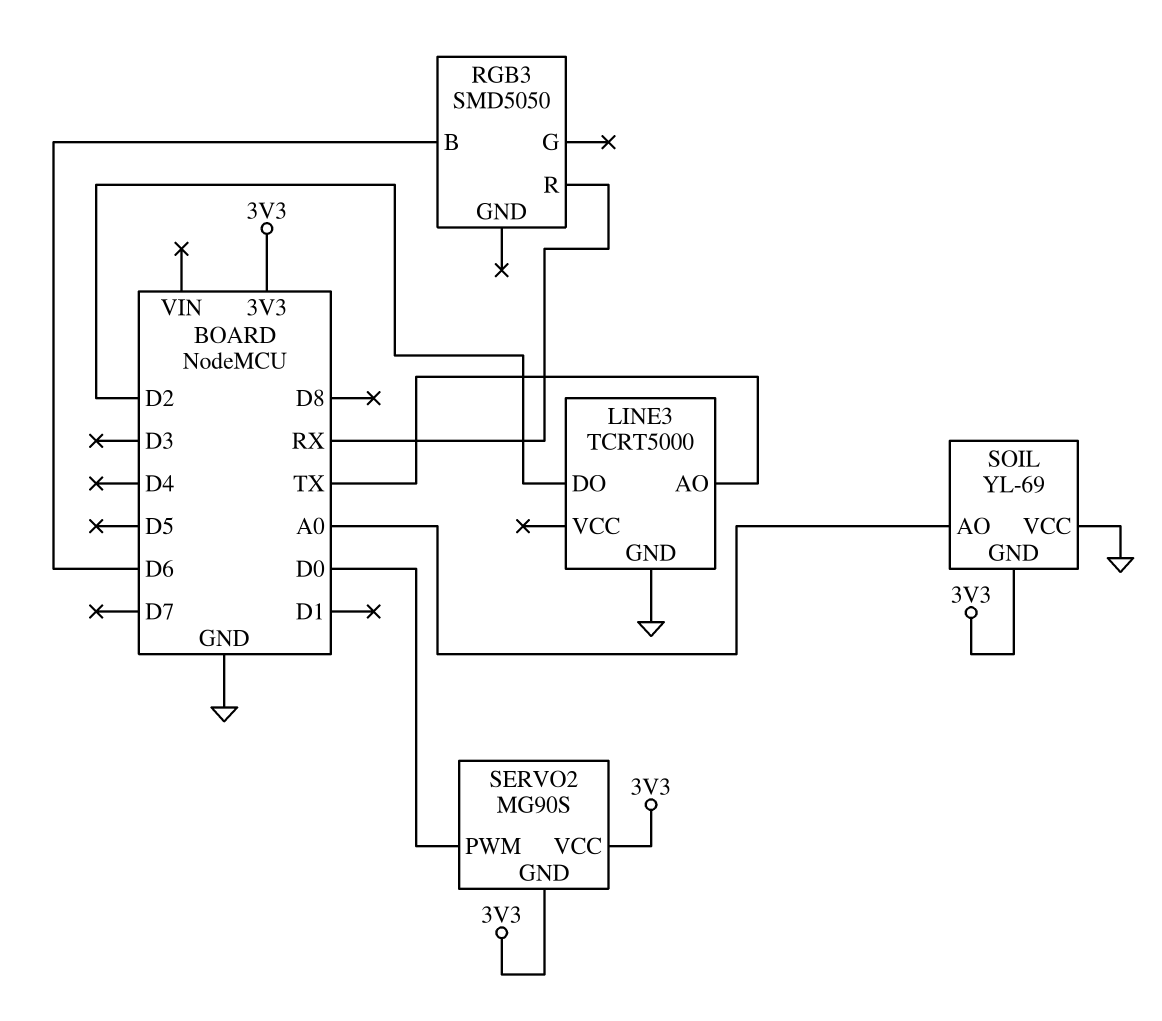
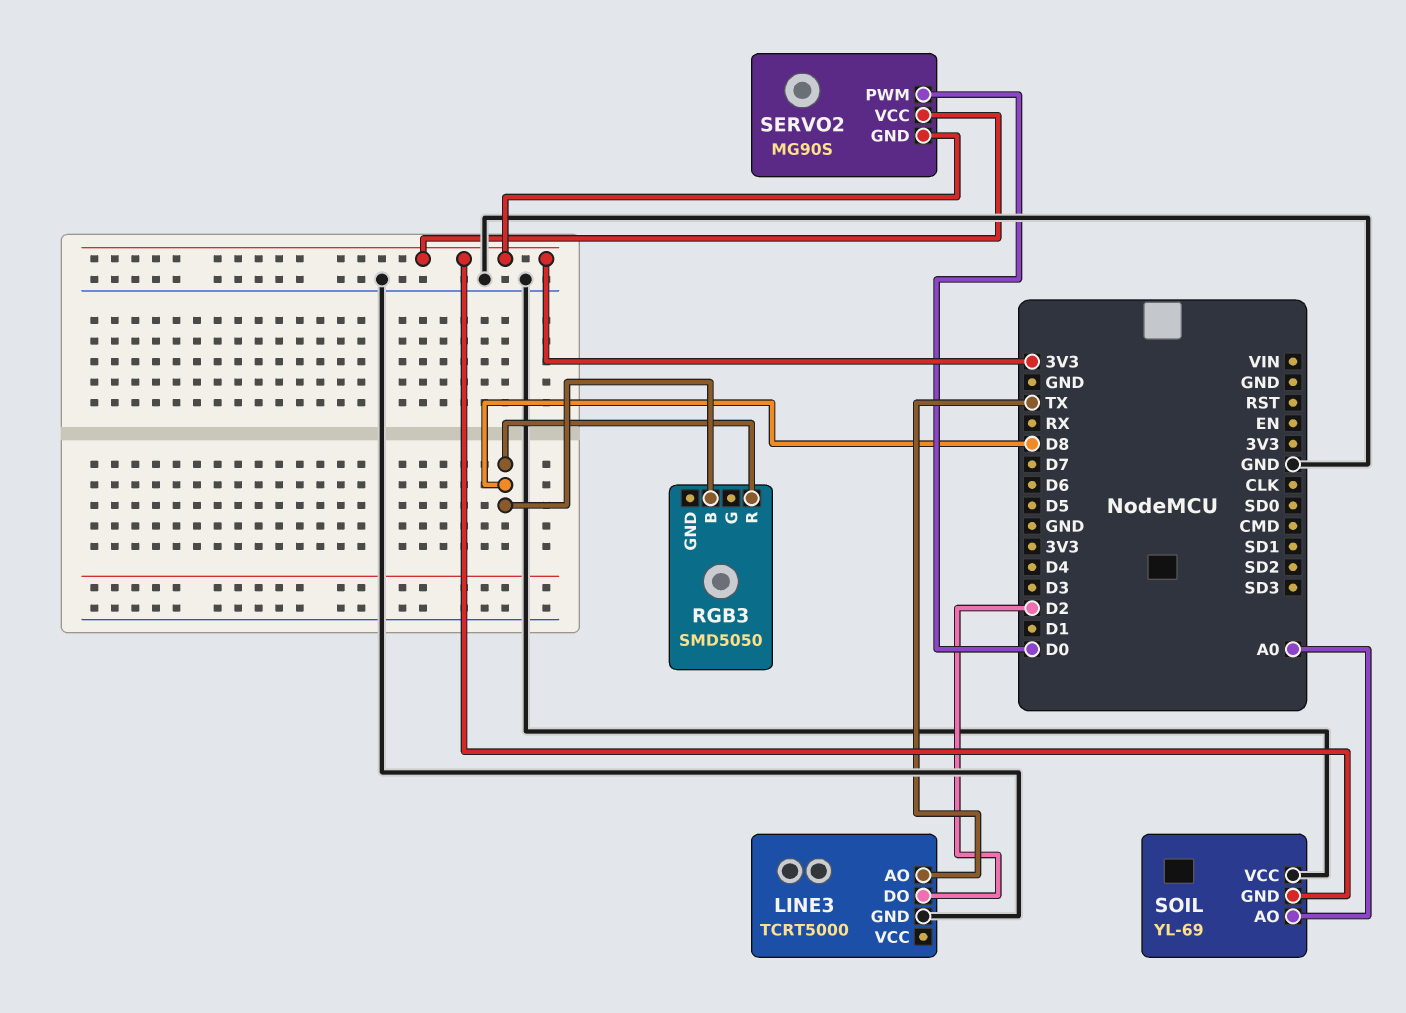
RGB3 pin B: D6 -> D8
RGB3 pin R: RX -> D8

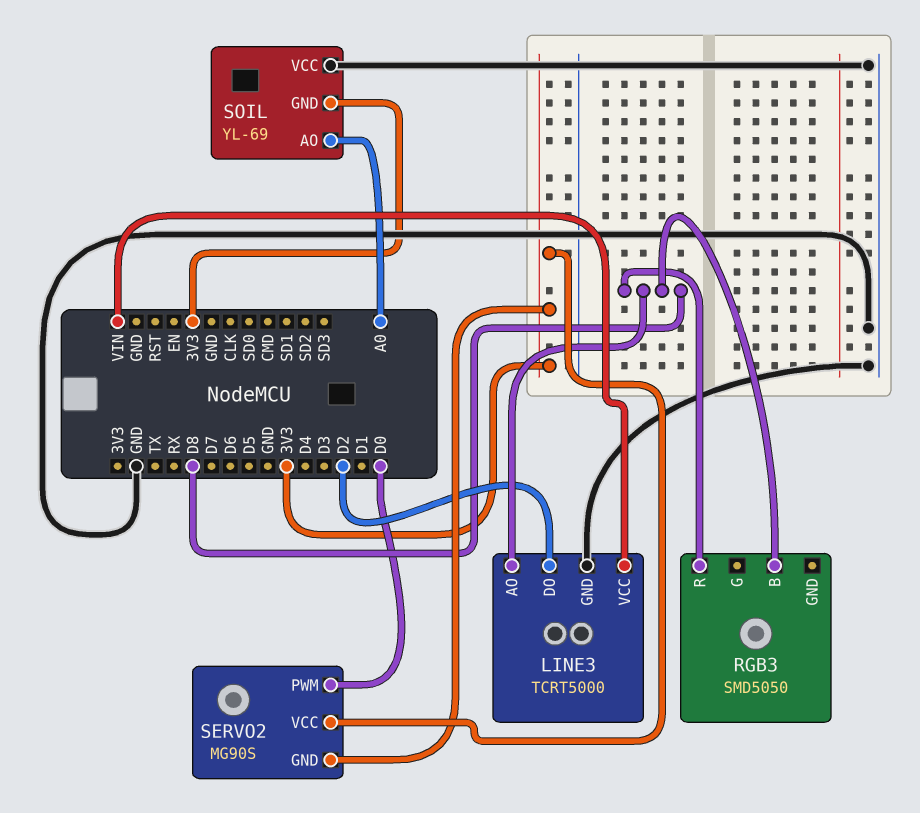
LINE3 pin AO: TX -> D8
LINE3 pin VCC: none -> VIN

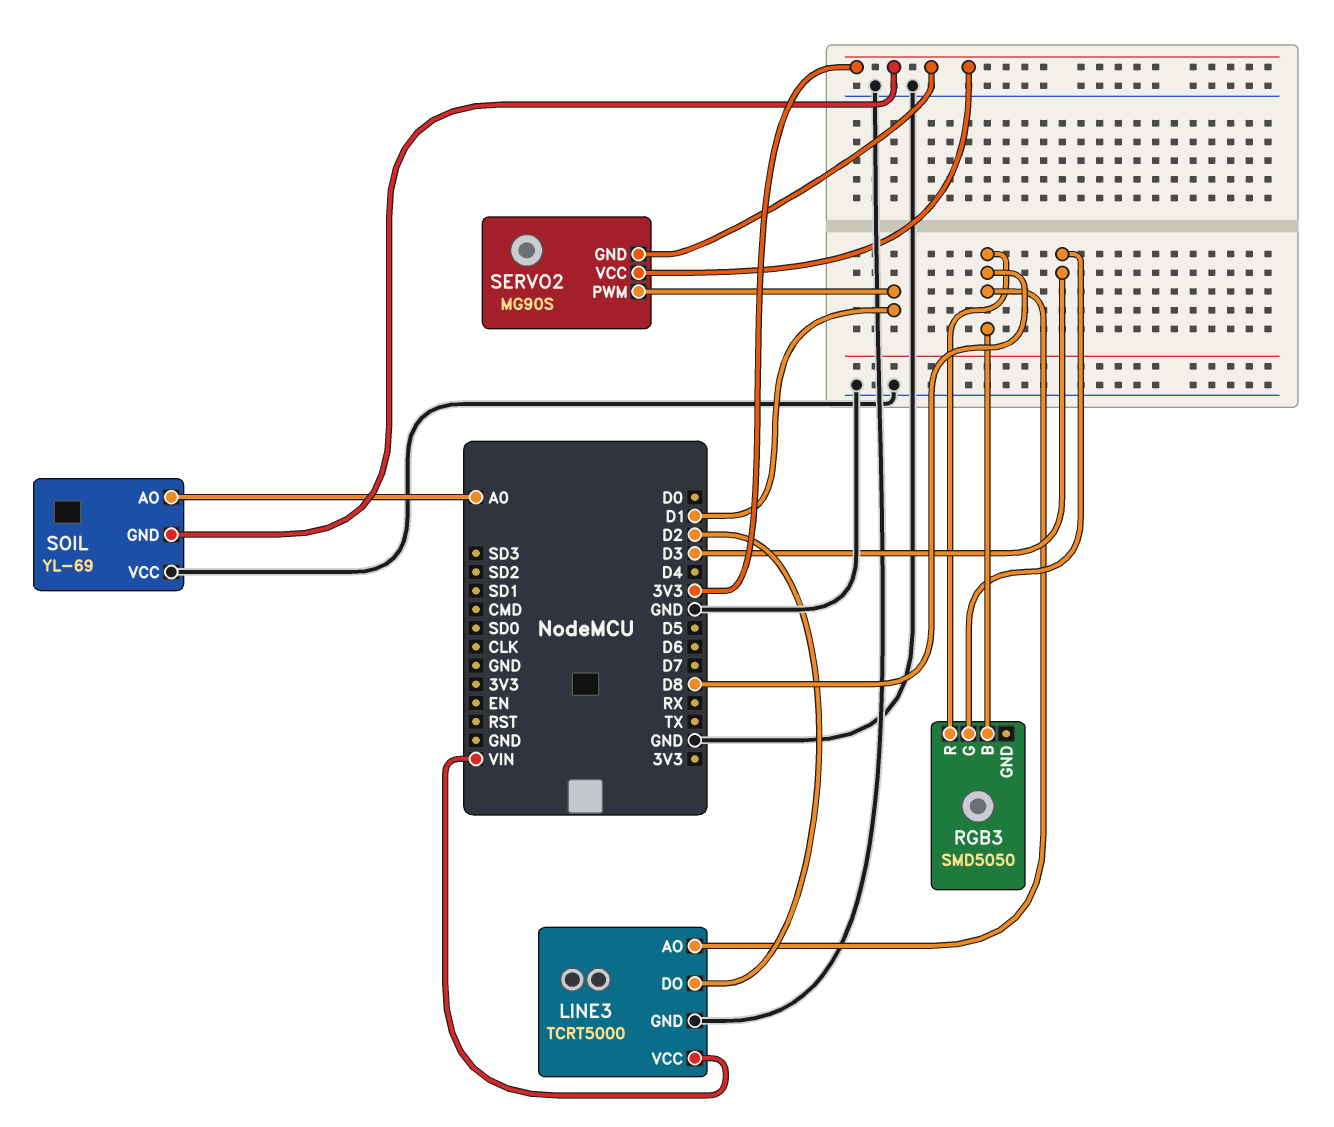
RGB3 pin G: none -> D3
SERVO2 pin PWM: D0 -> D1

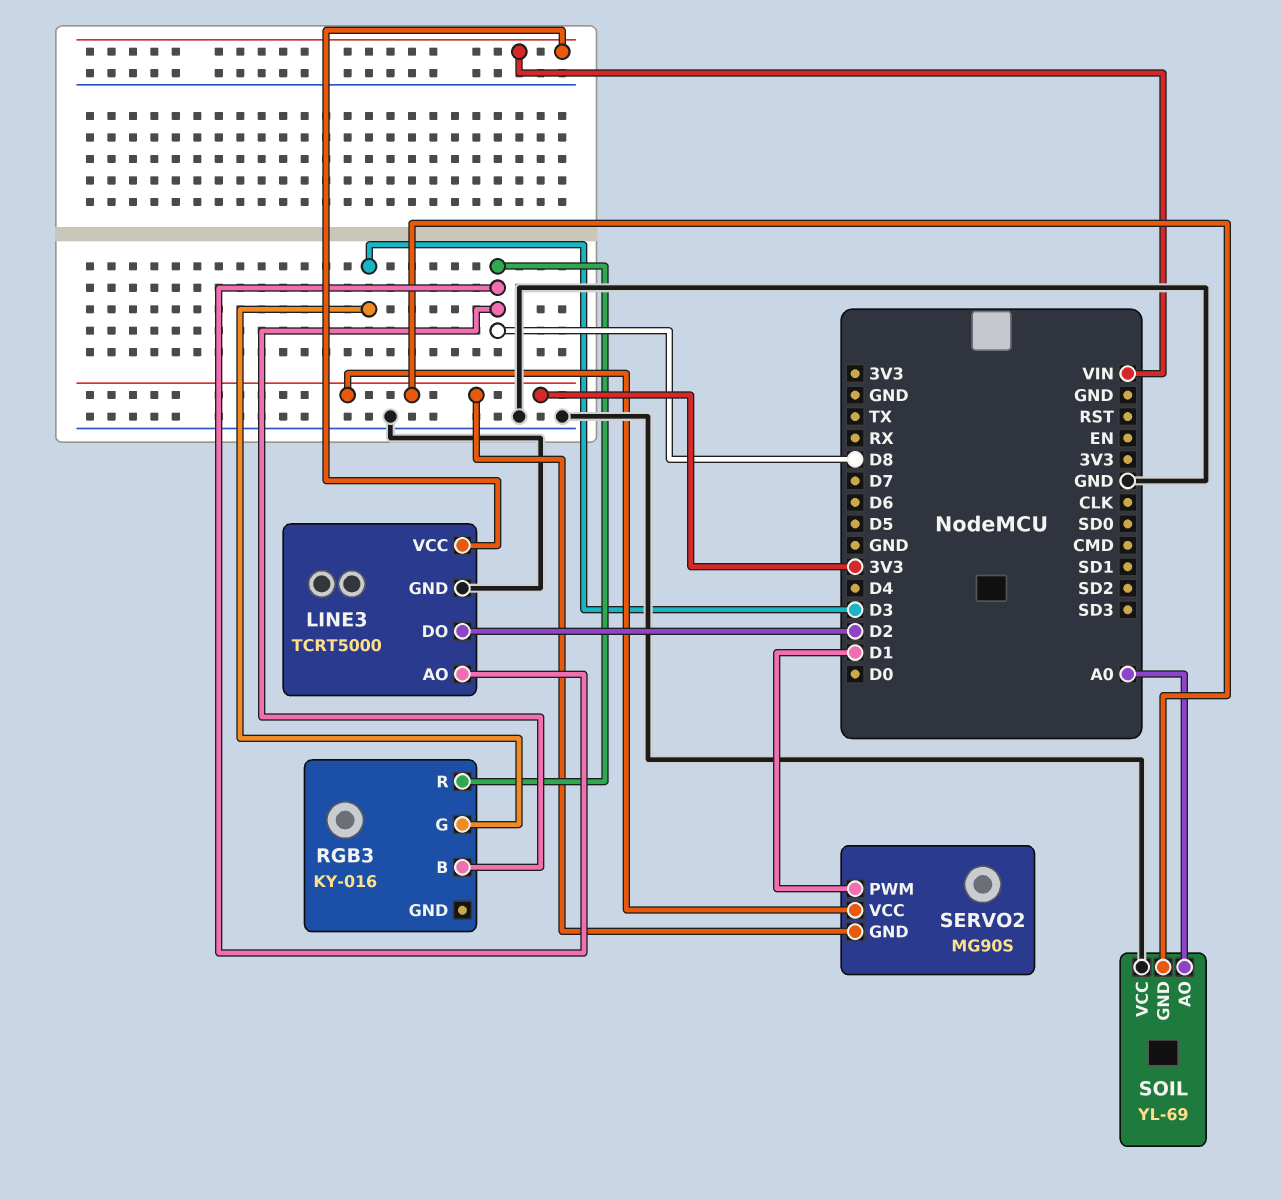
RGB3: SMD5050 -> KY-016

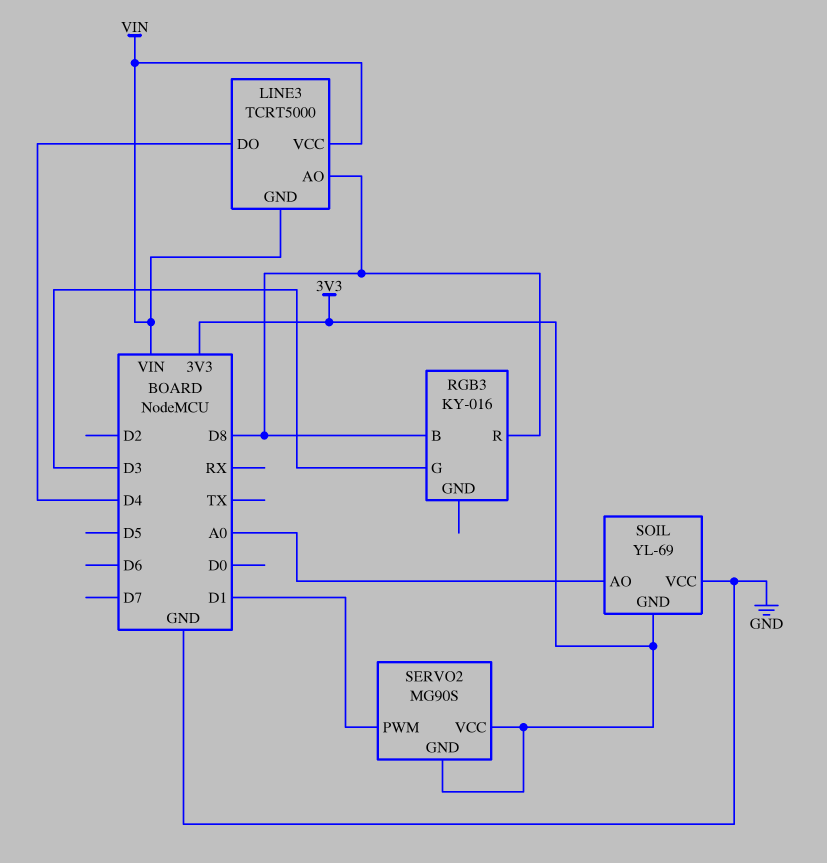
LINE3 pin DO: D2 -> D4
LINE3 pin GND: GND -> VIN

